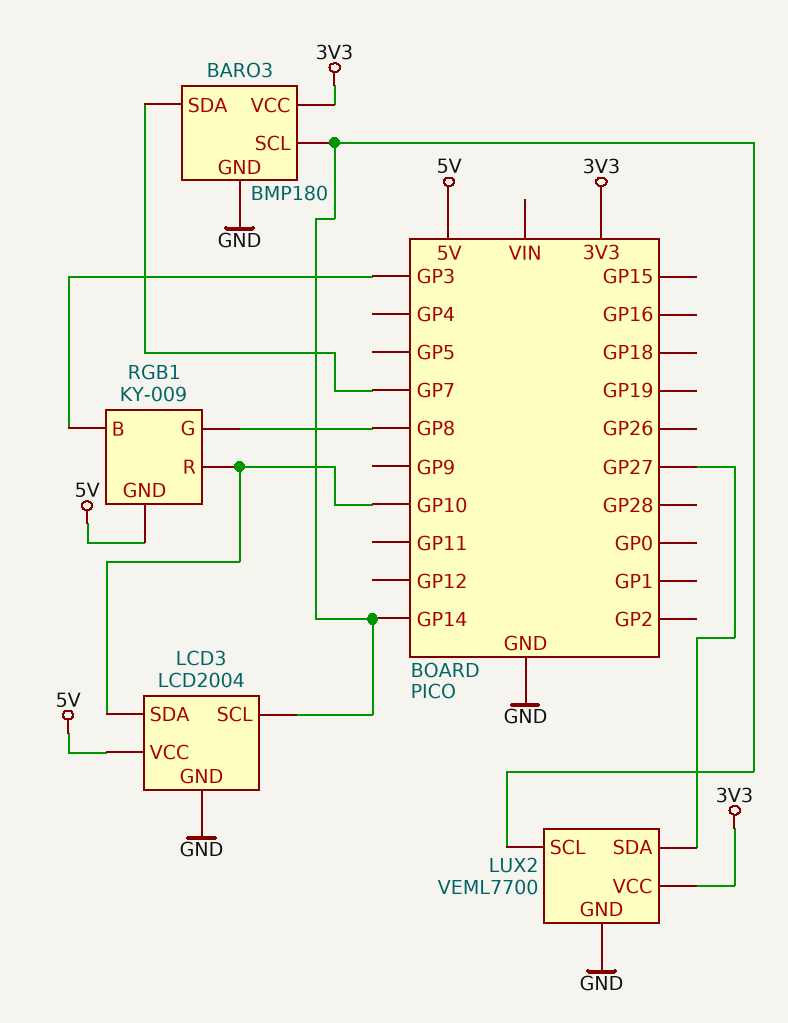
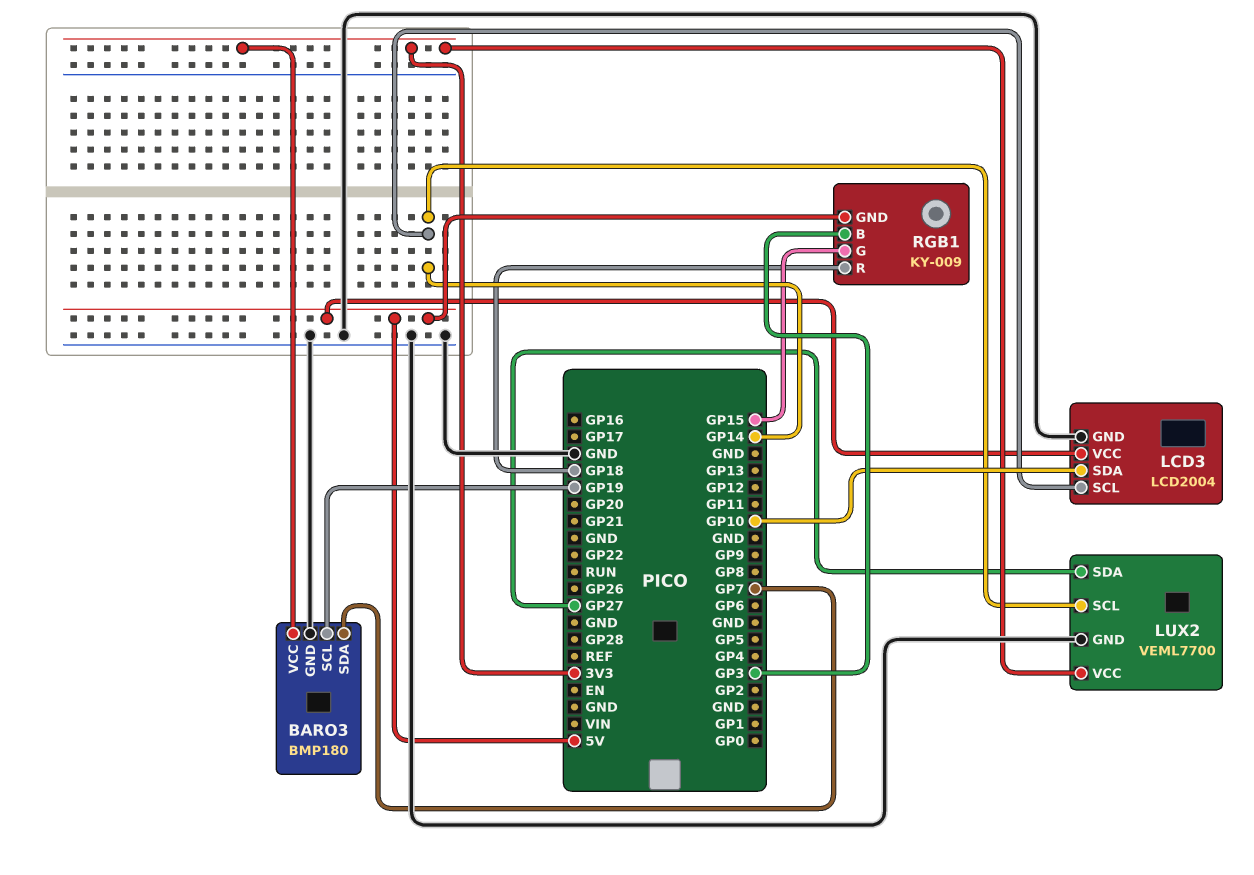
BARO3 pin SCL: GP14 -> GP19
RGB1 pin G: GP8 -> GP15
RGB1 pin R: GP10 -> GP18

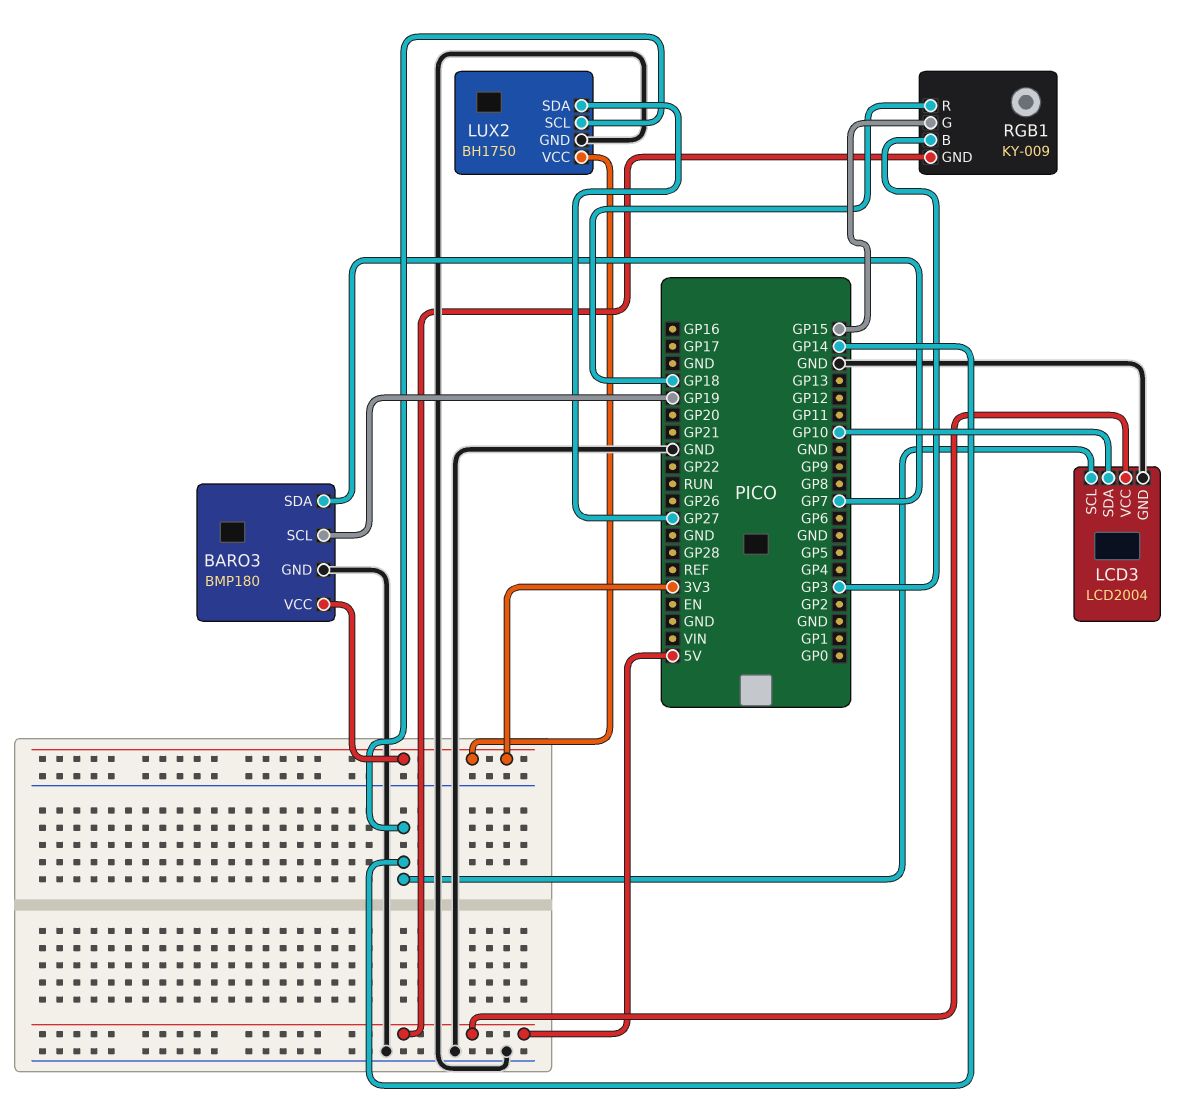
LUX2: VEML7700 -> BH1750

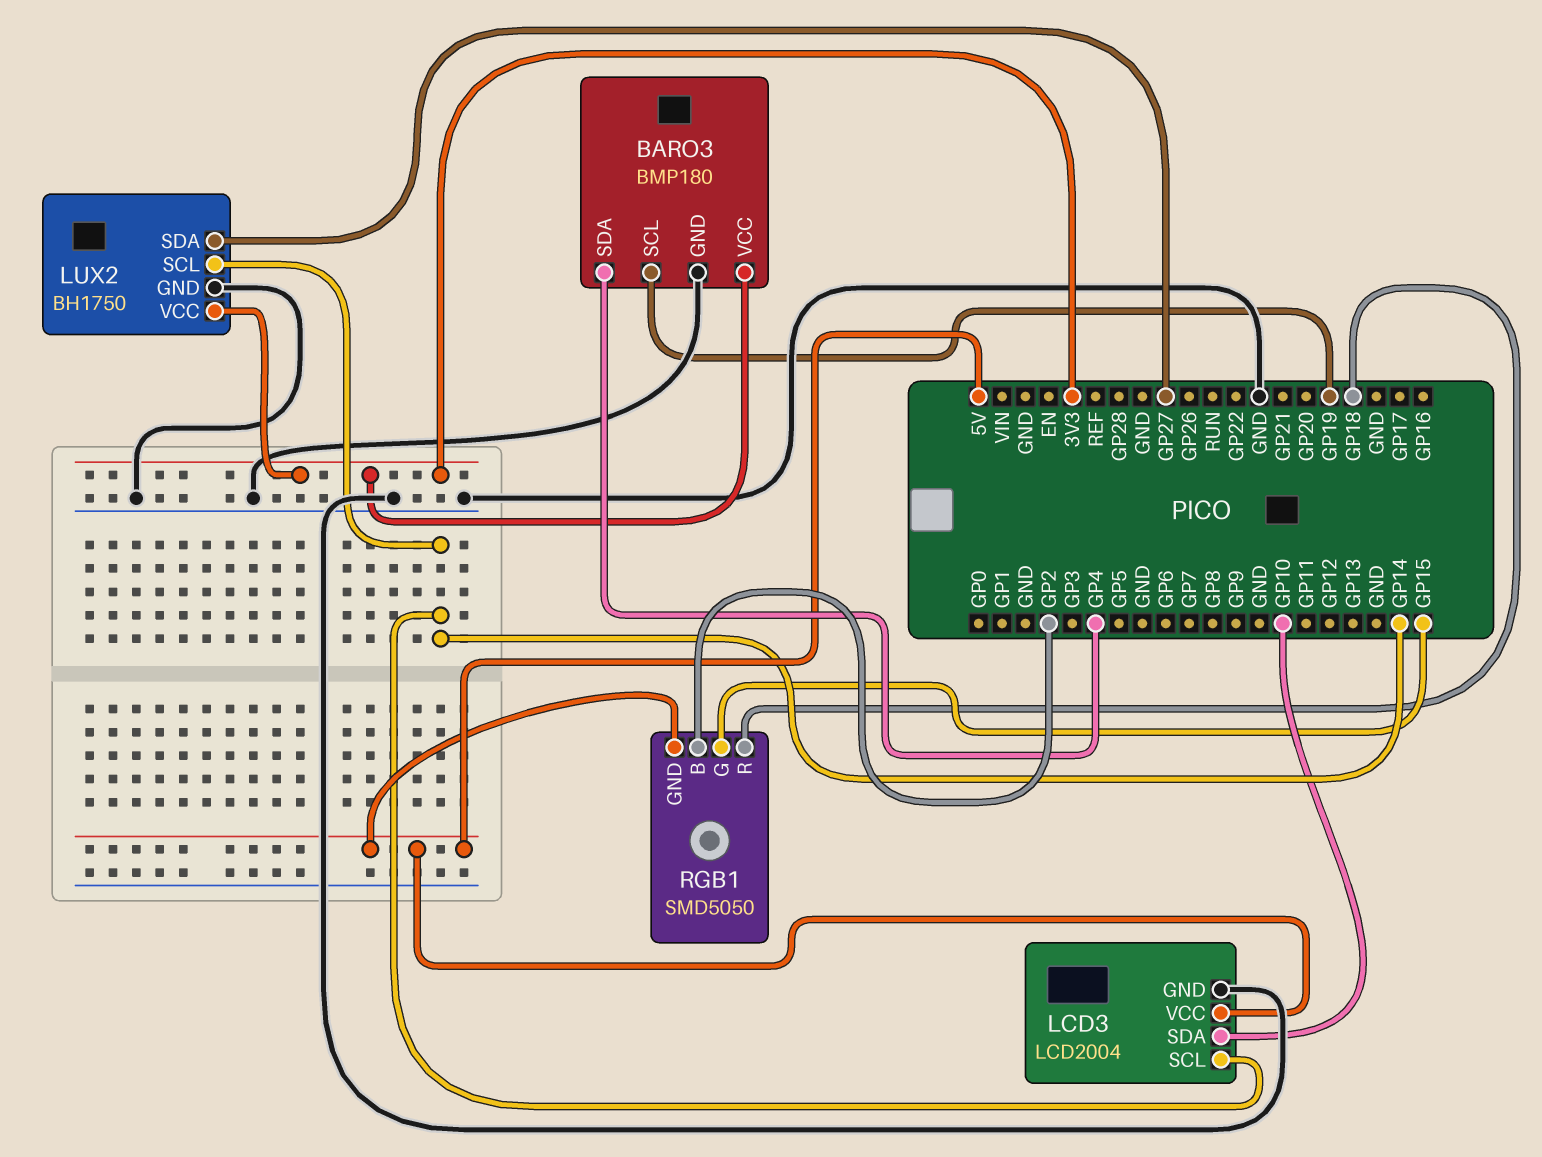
BARO3 pin SDA: GP7 -> GP4
RGB1: KY-009 -> SMD5050
RGB1 pin B: GP3 -> GP2

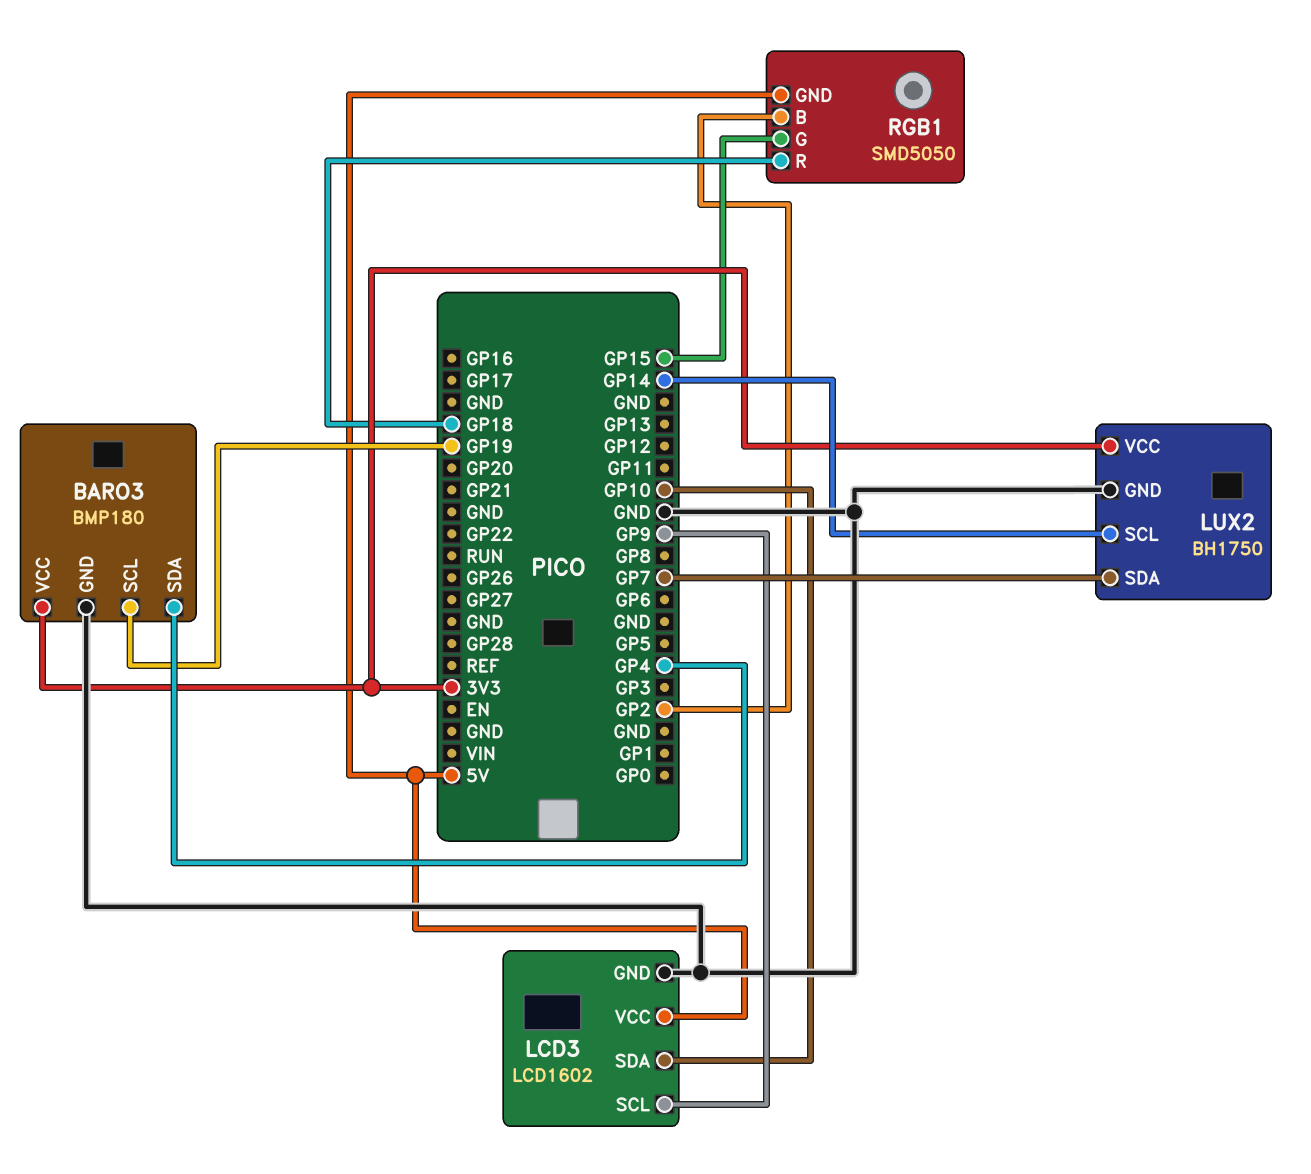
LCD3: LCD2004 -> LCD1602
LCD3 pin SCL: GP14 -> GP9
LUX2 pin SDA: GP27 -> GP7

